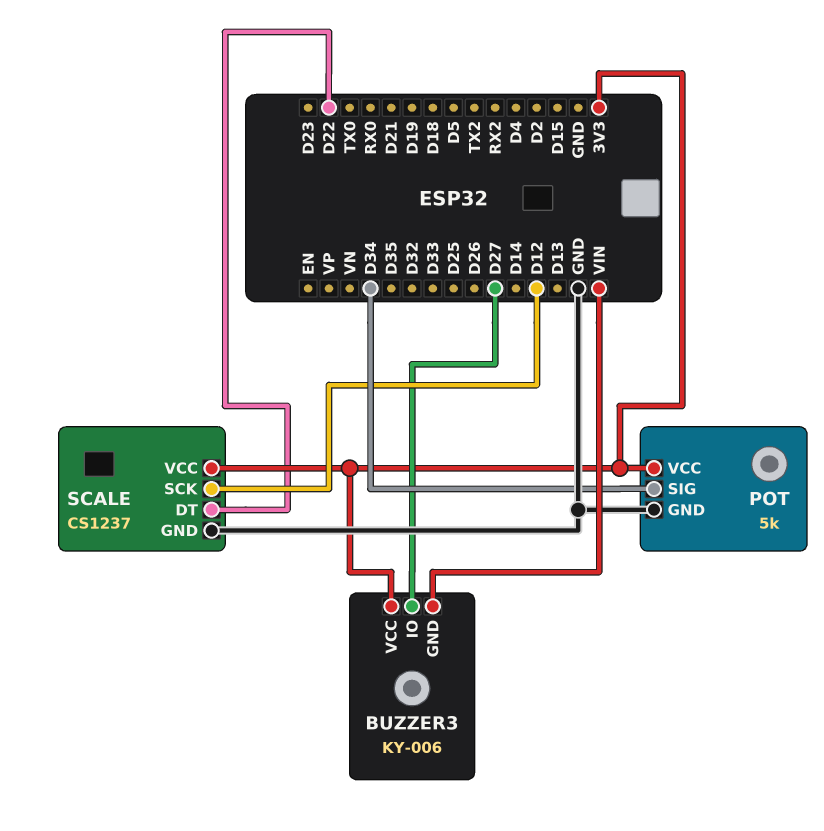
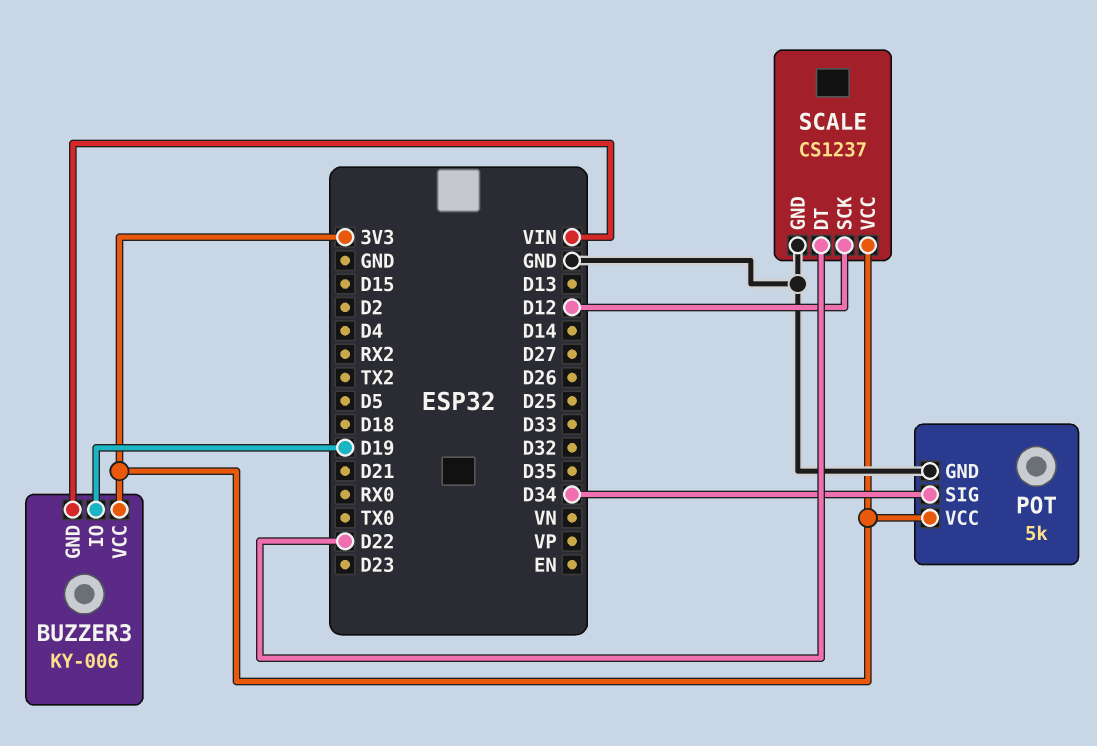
BUZZER3 pin IO: D27 -> D19

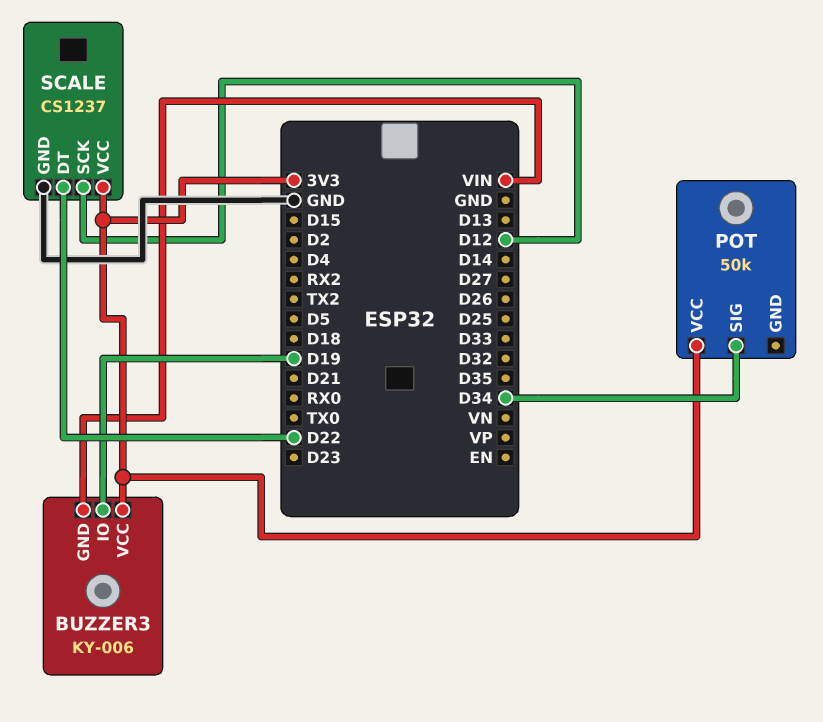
POT: 5k -> 50k
POT pin GND: GND -> none

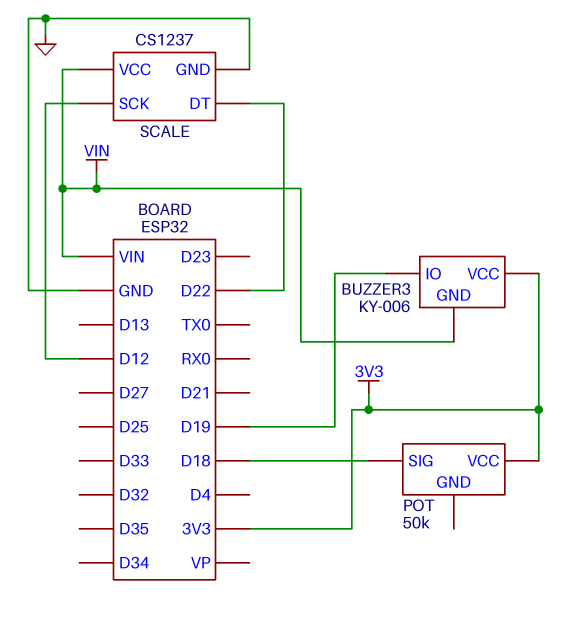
POT pin SIG: D34 -> D18
SCALE pin VCC: 3V3 -> VIN

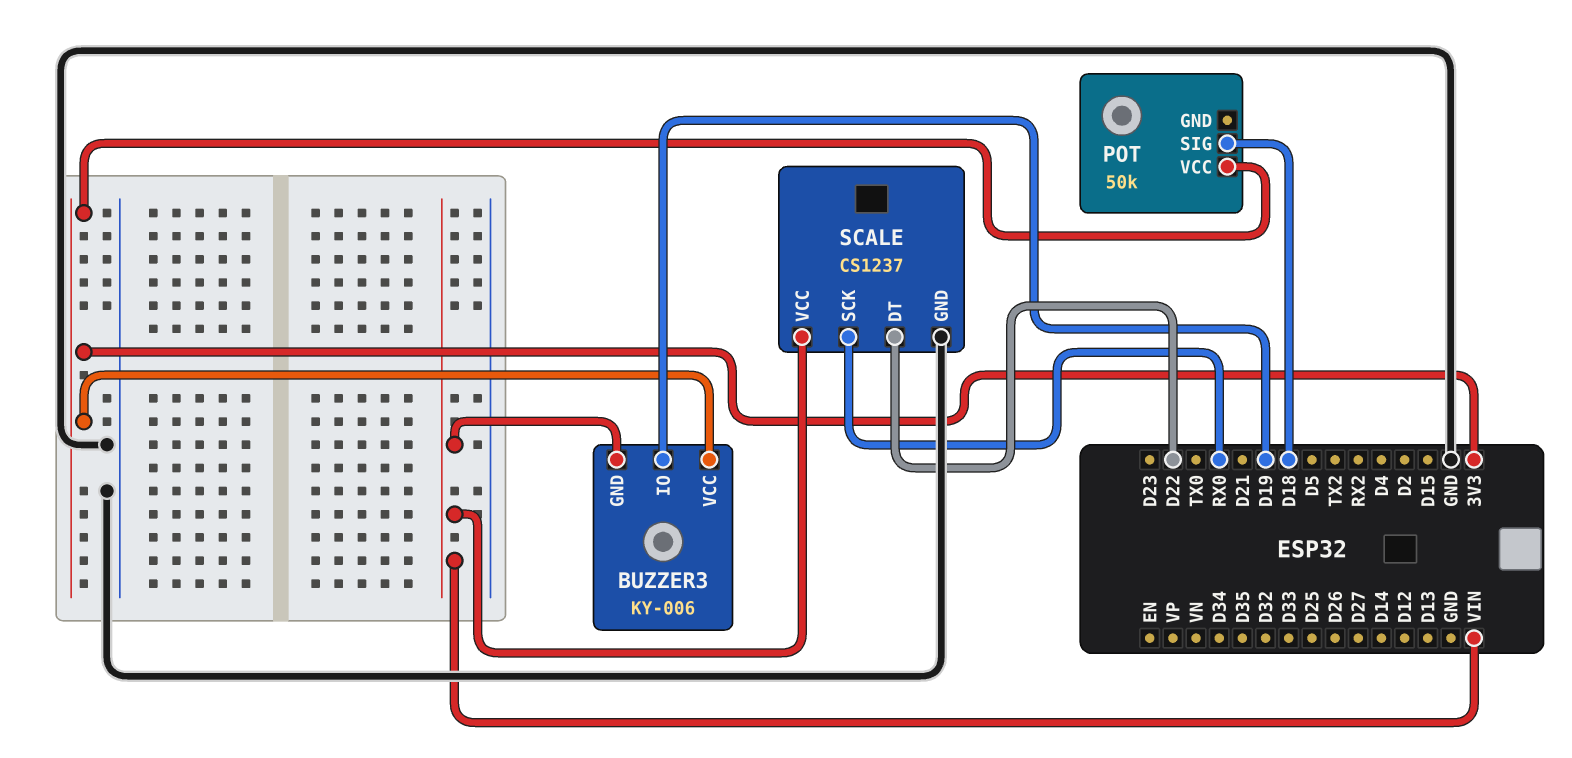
SCALE pin SCK: D12 -> RX0

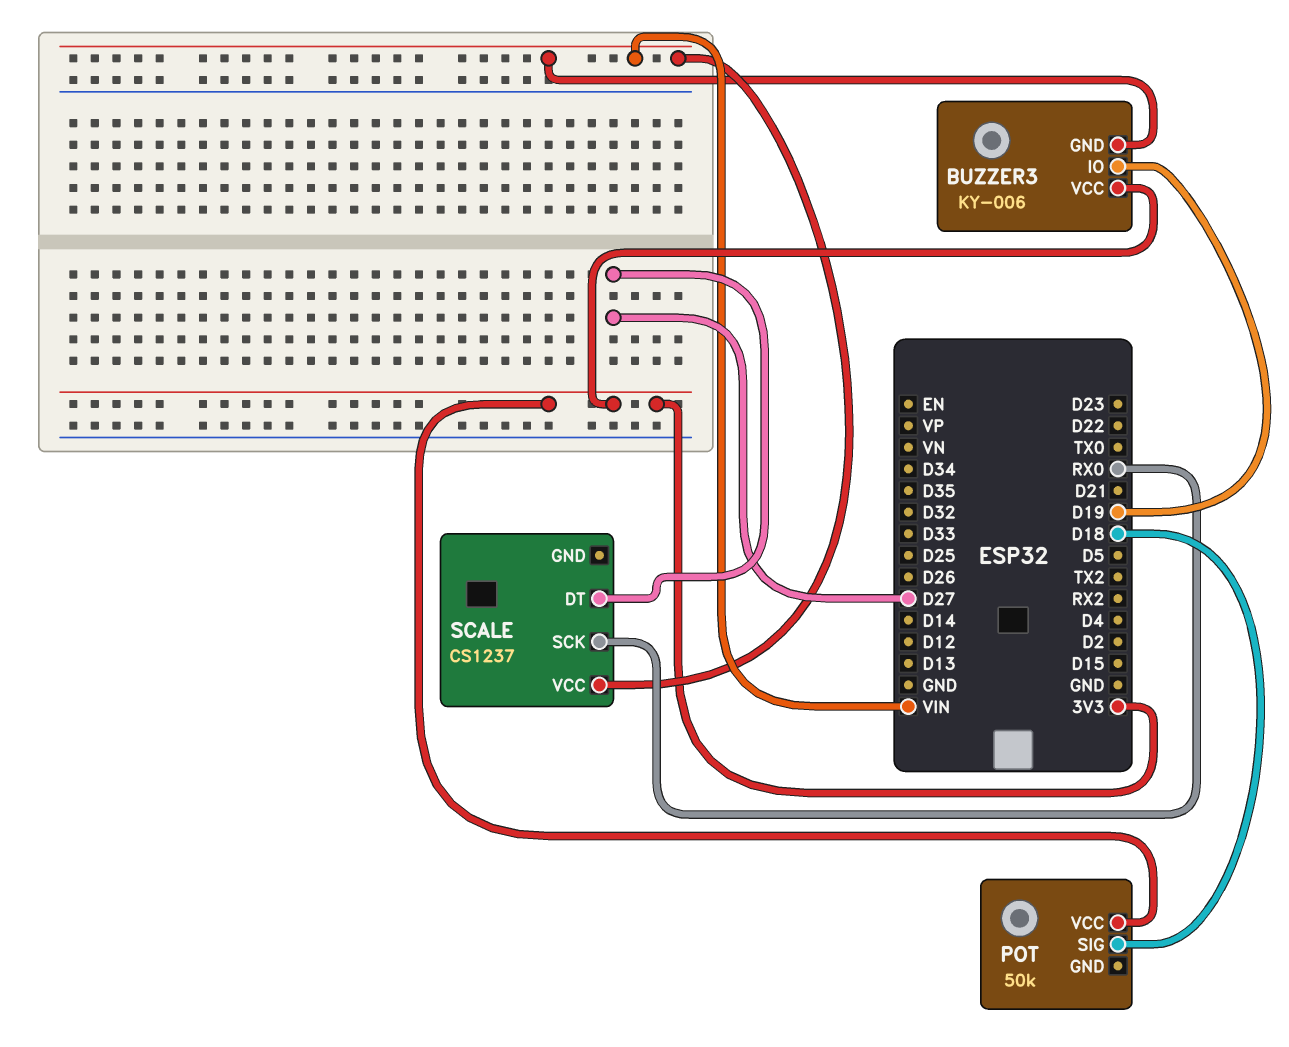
SCALE pin DT: D22 -> D27
SCALE pin GND: GND -> none

